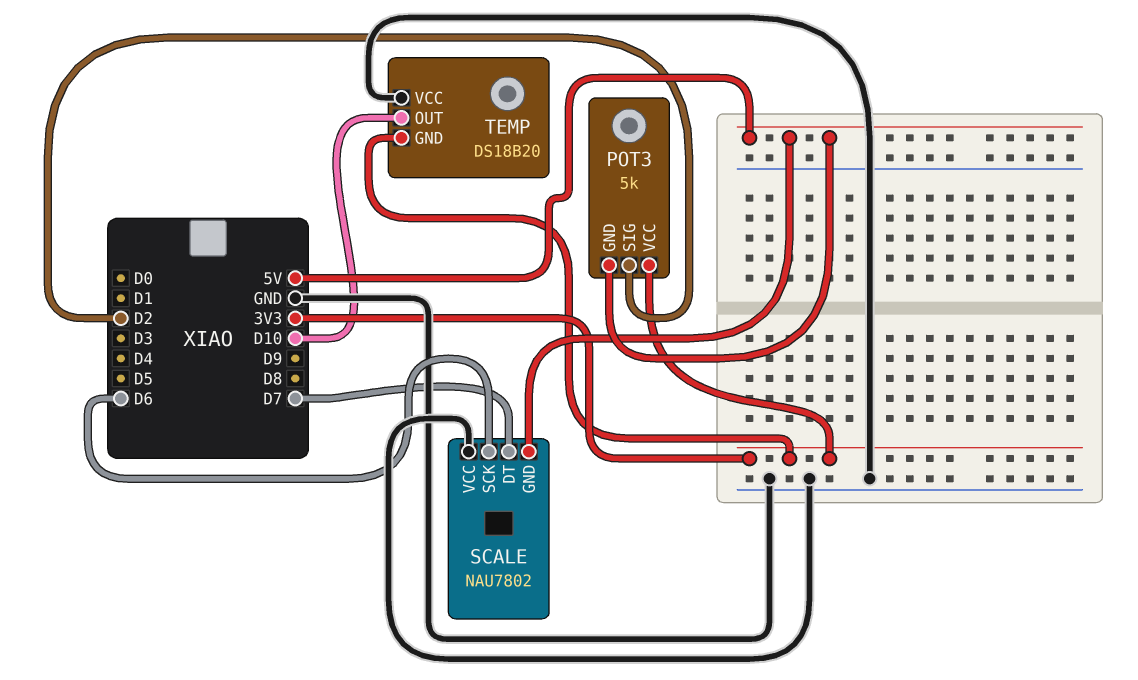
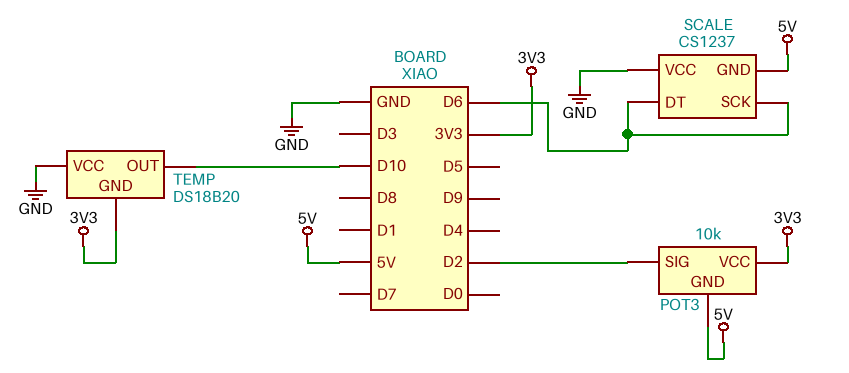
POT3: 5k -> 10k
SCALE: NAU7802 -> CS1237
SCALE pin DT: D7 -> D6

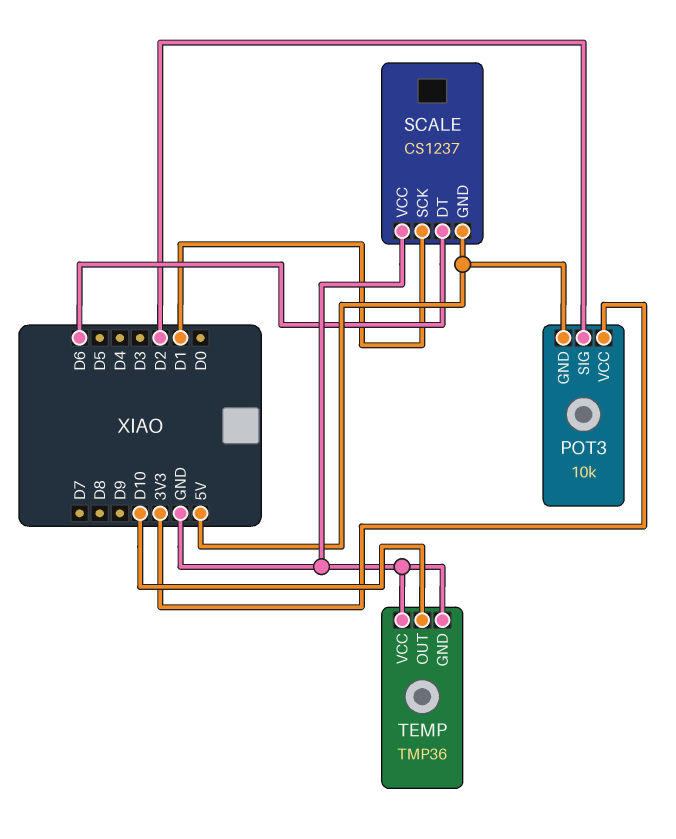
SCALE pin SCK: D6 -> D1
TEMP: DS18B20 -> TMP36
TEMP pin GND: 3V3 -> GND

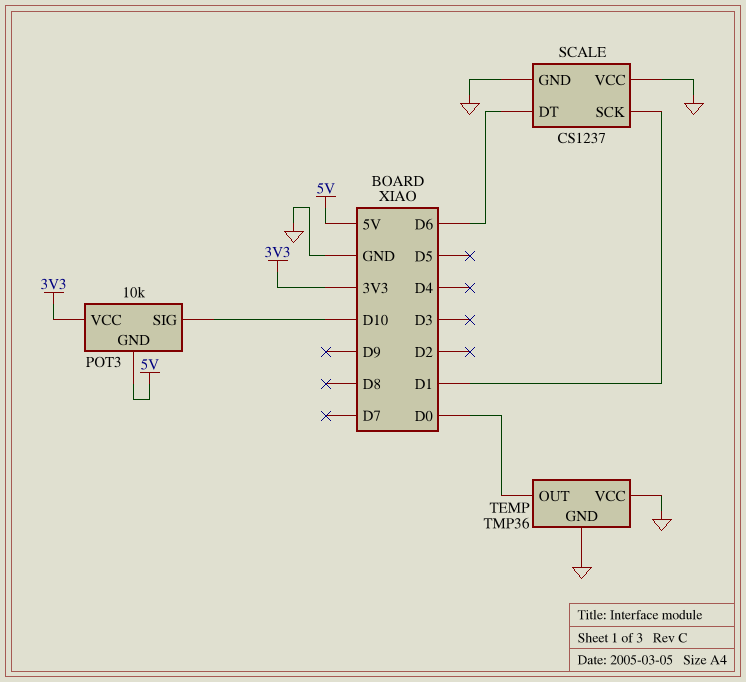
POT3 pin SIG: D2 -> D10
SCALE pin GND: 5V -> GND
TEMP pin OUT: D10 -> D0

